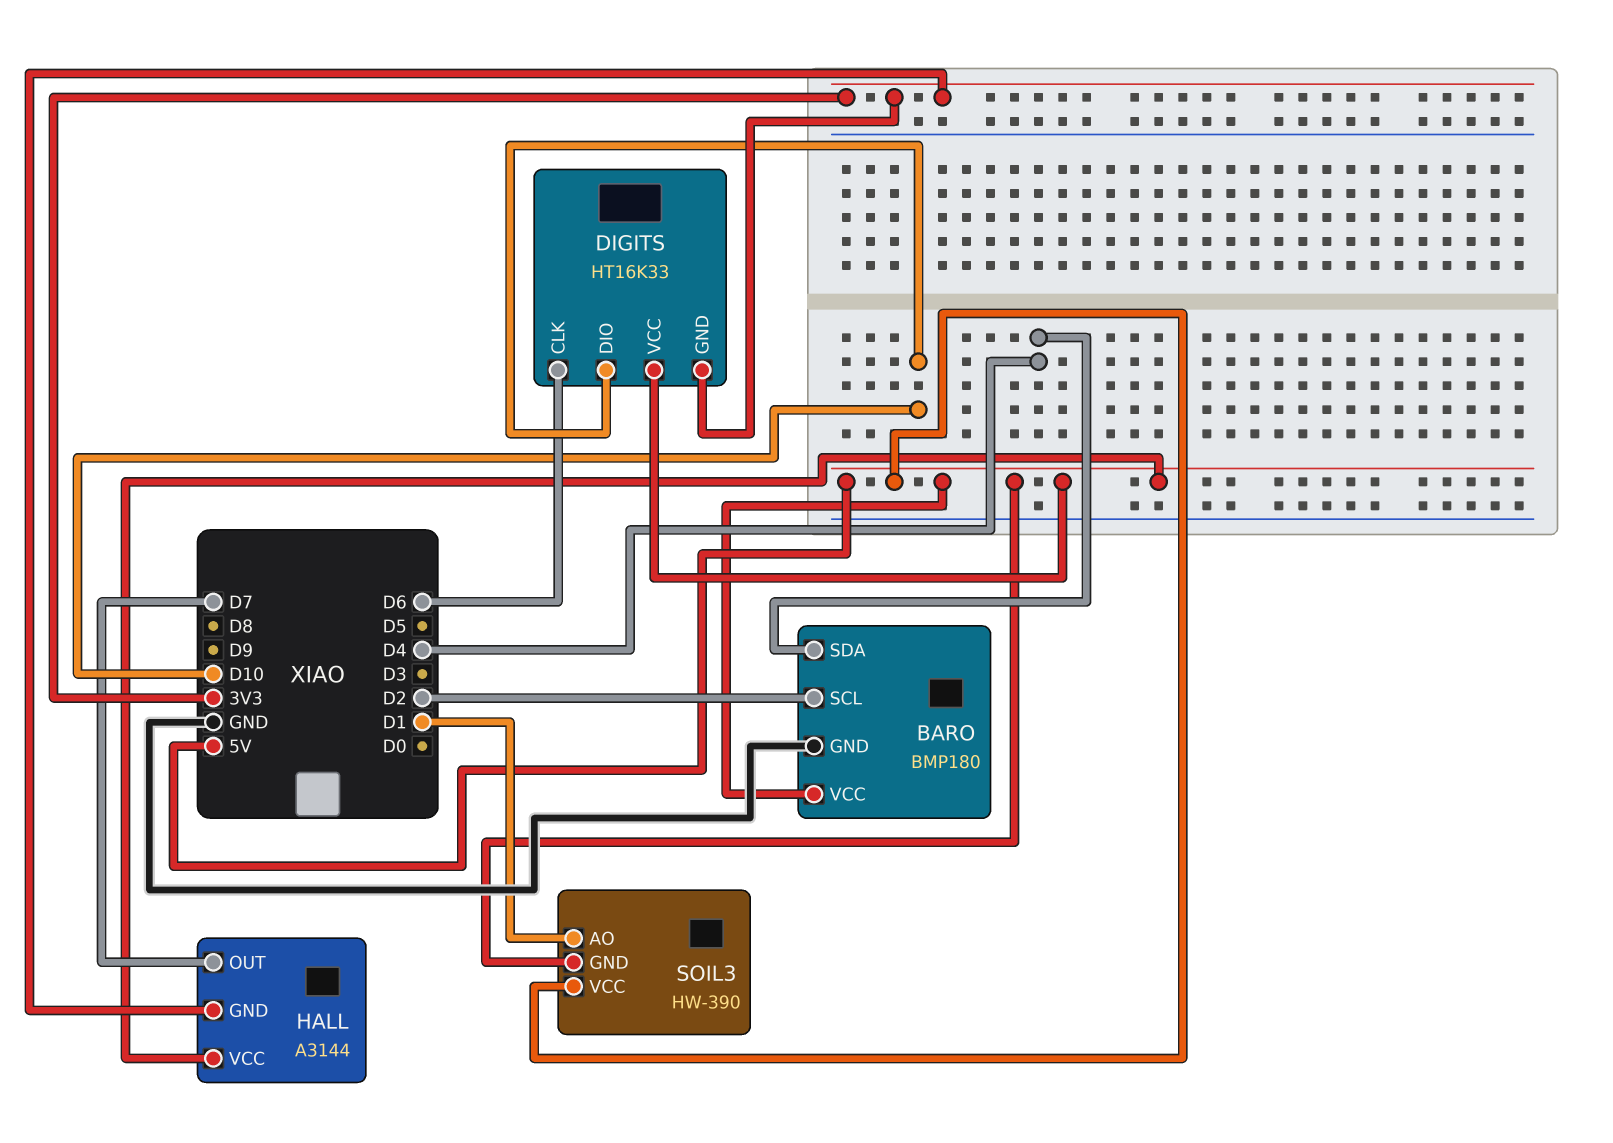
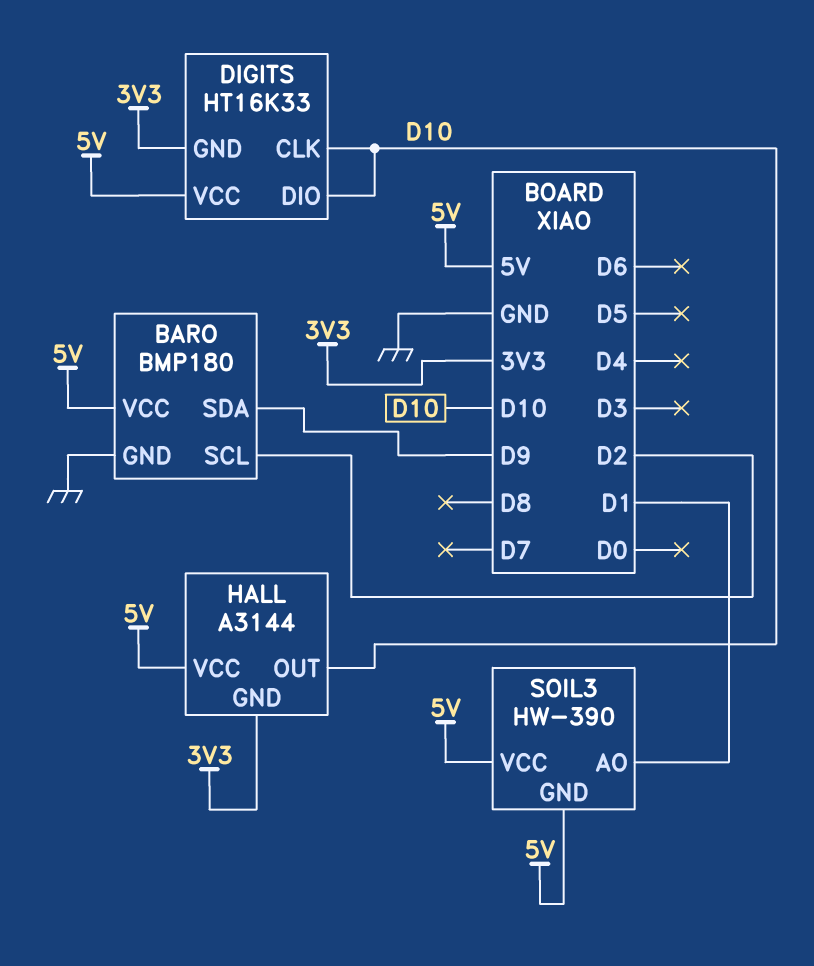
BARO pin SDA: D4 -> D9
DIGITS pin CLK: D6 -> D10
HALL pin OUT: D7 -> D10

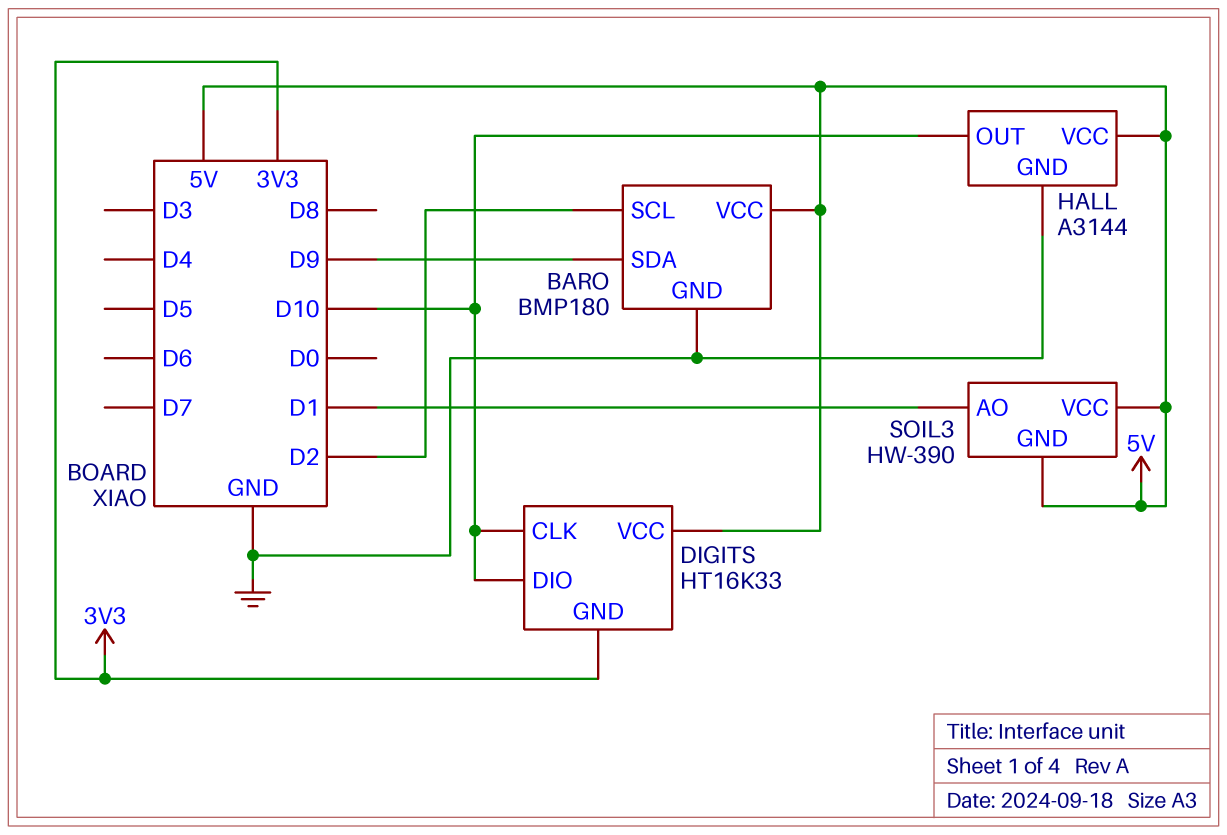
HALL pin GND: 3V3 -> GND

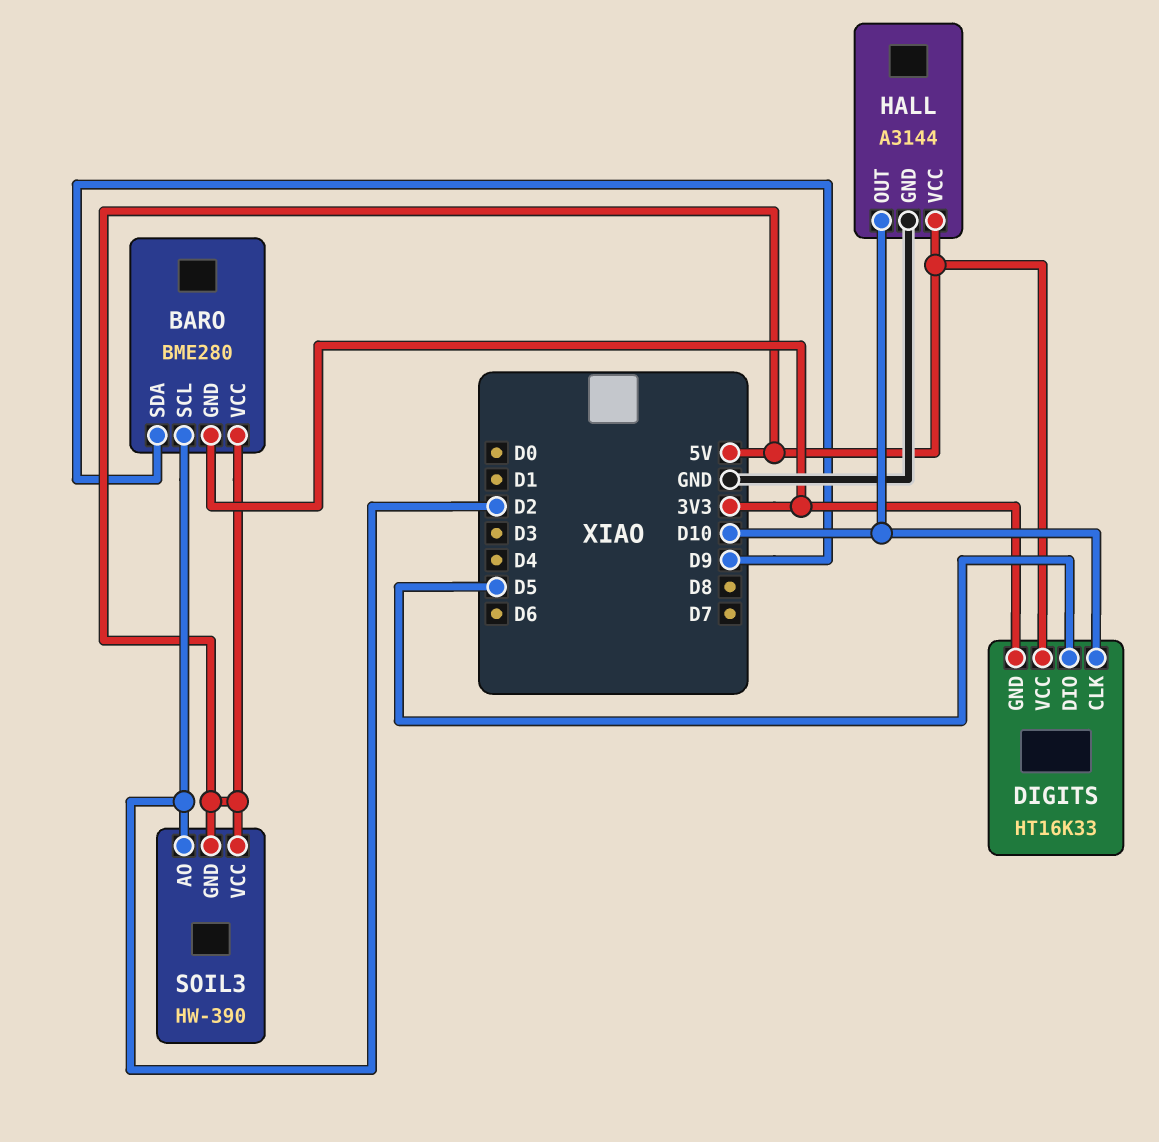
BARO: BMP180 -> BME280
BARO pin GND: GND -> 3V3
DIGITS pin DIO: D10 -> D5
SOIL3 pin AO: D1 -> D2

